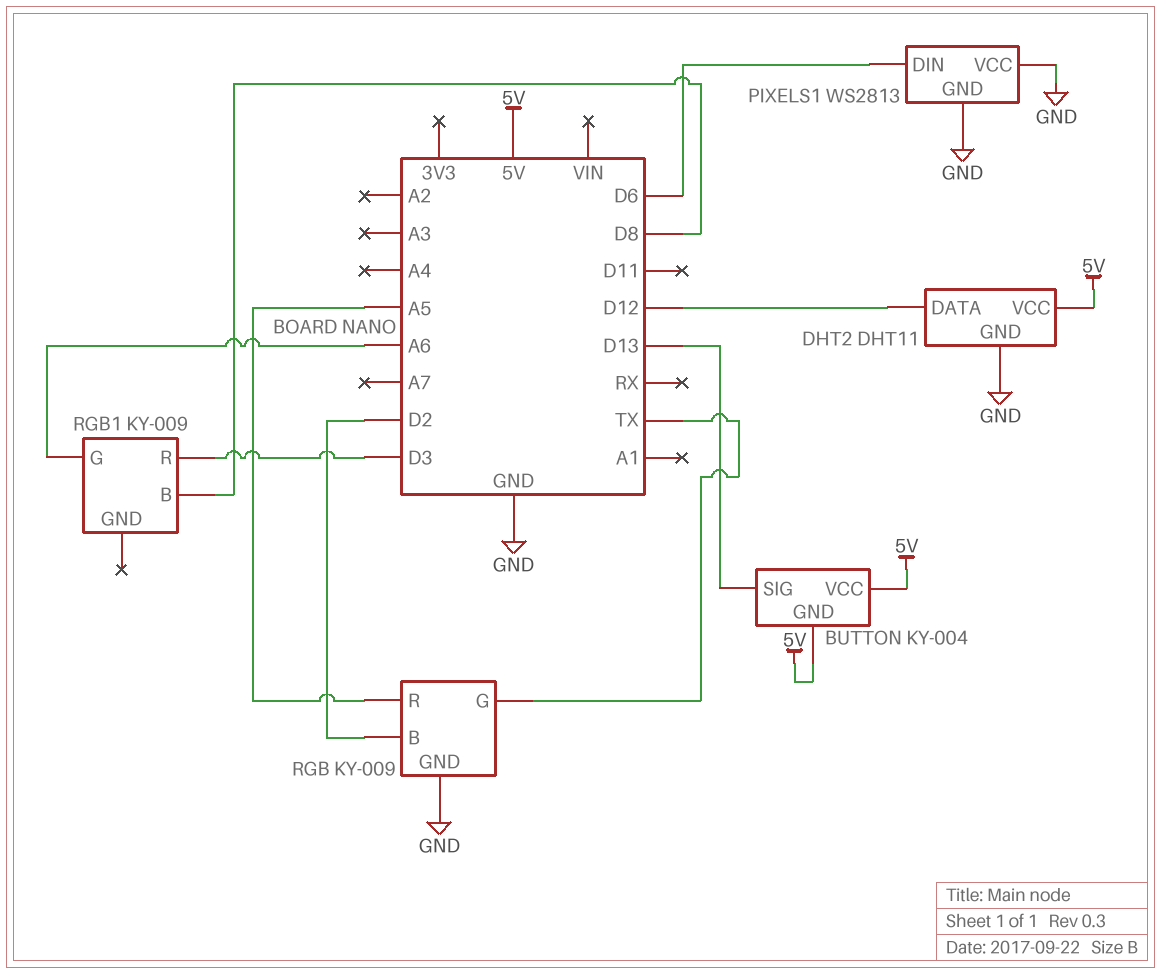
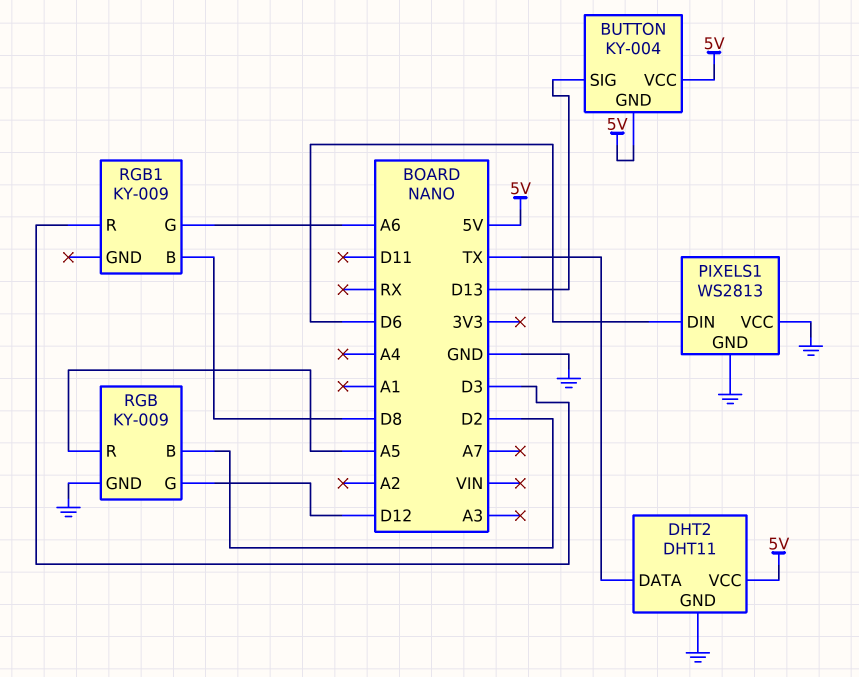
DHT2 pin DATA: D12 -> TX
RGB pin G: TX -> D12

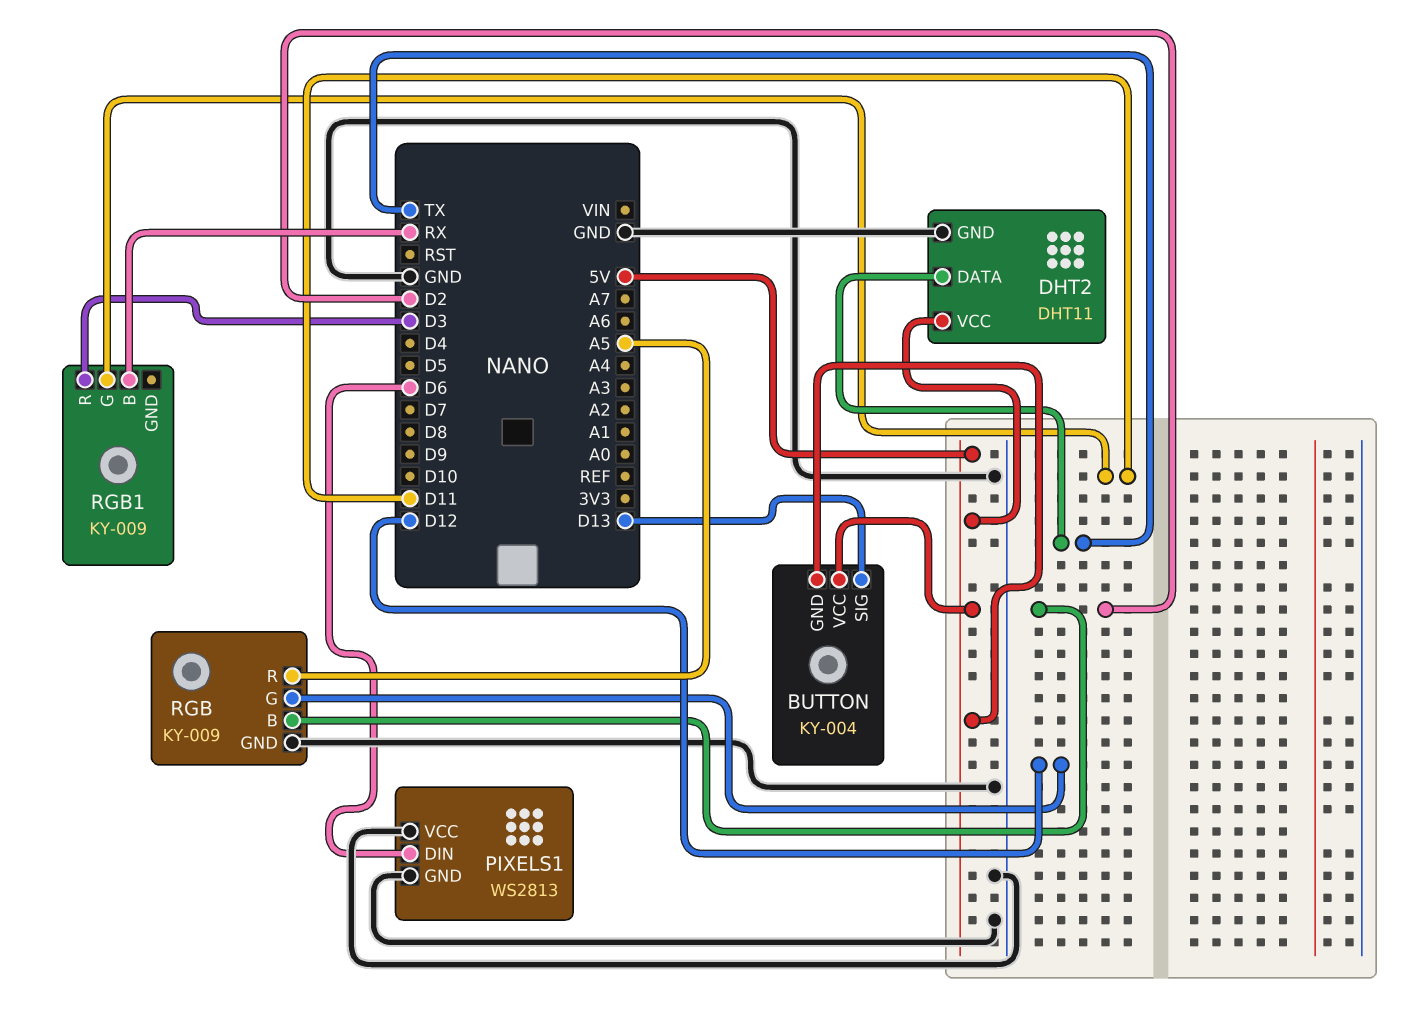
RGB1 pin B: D8 -> RX
RGB1 pin G: A6 -> D11

